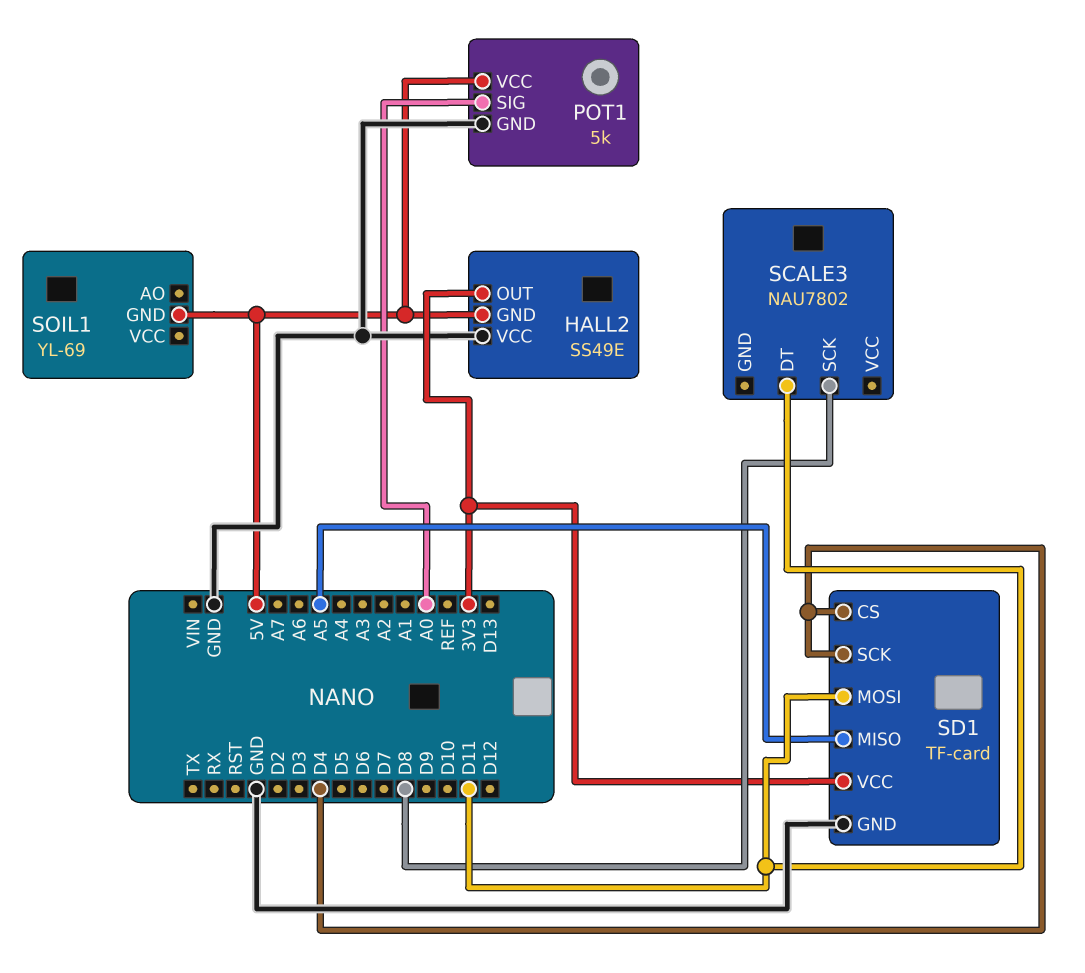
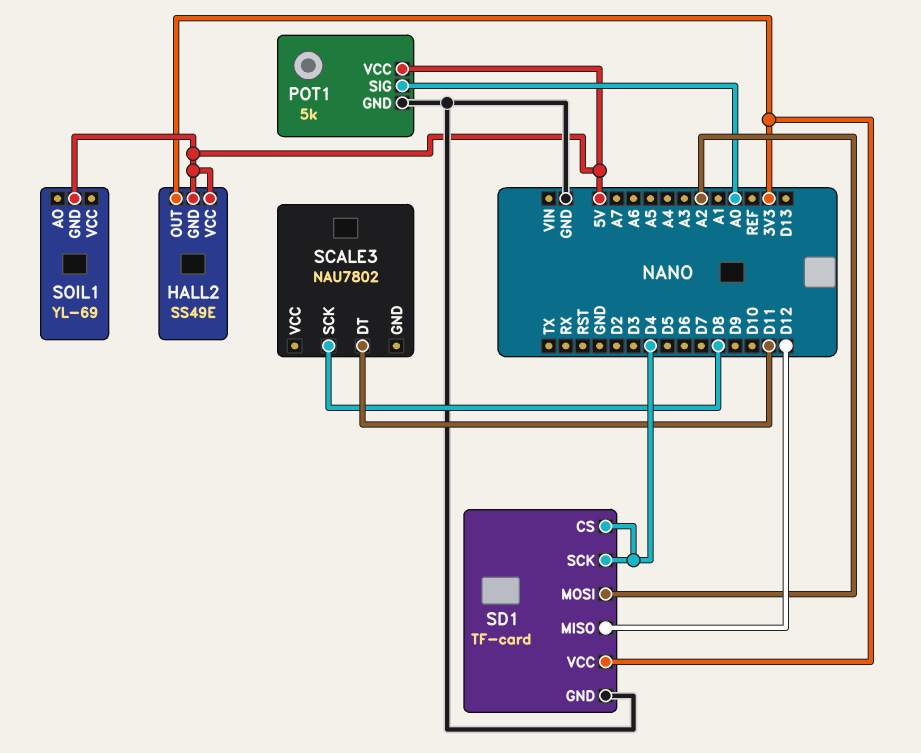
HALL2 pin VCC: GND -> 5V
SD1 pin MISO: A5 -> D12
SD1 pin MOSI: D11 -> A2

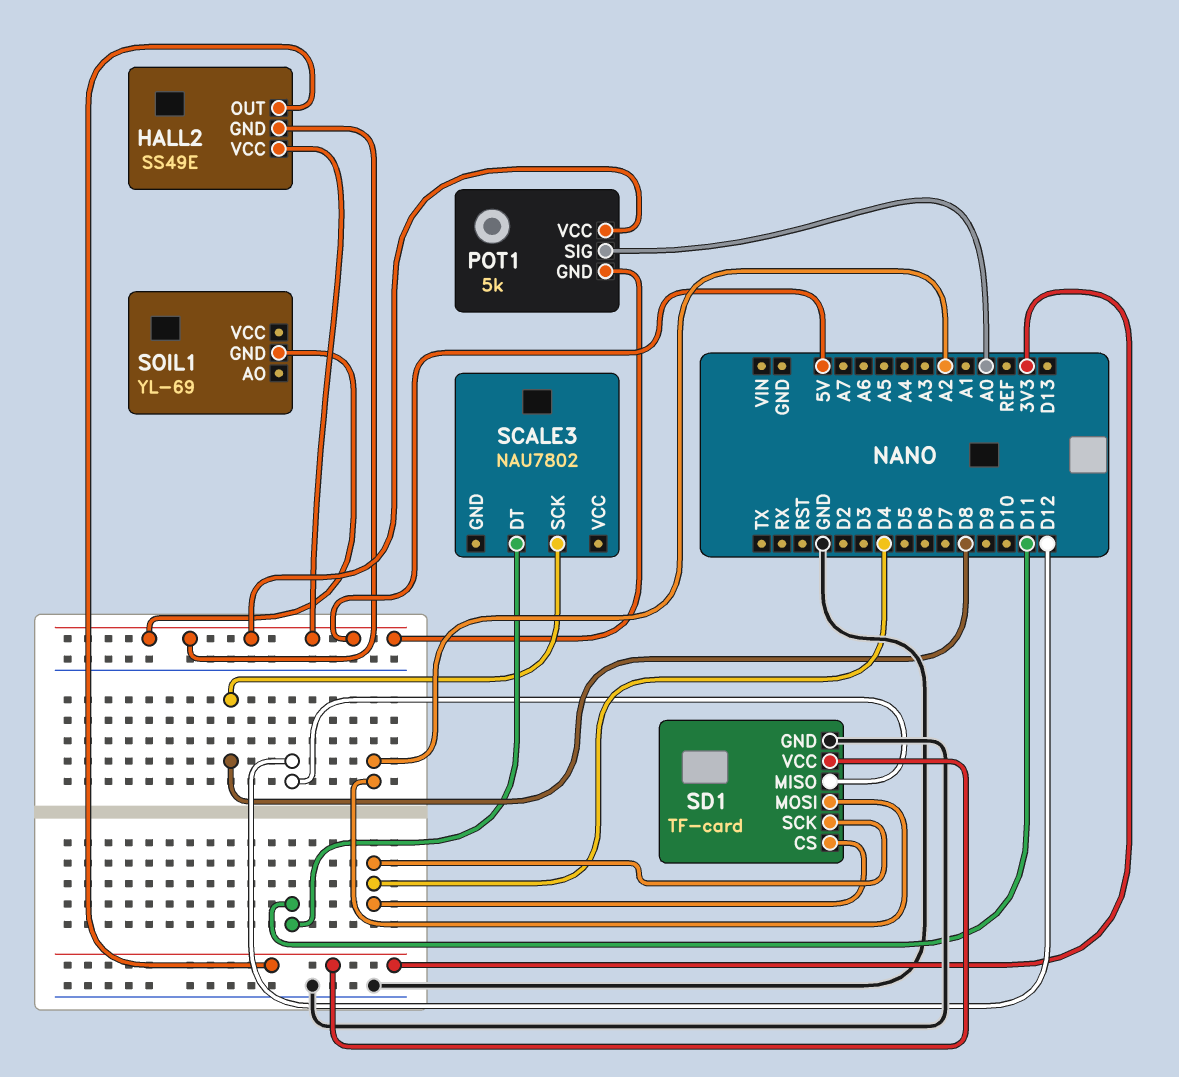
POT1 pin GND: GND -> 5V

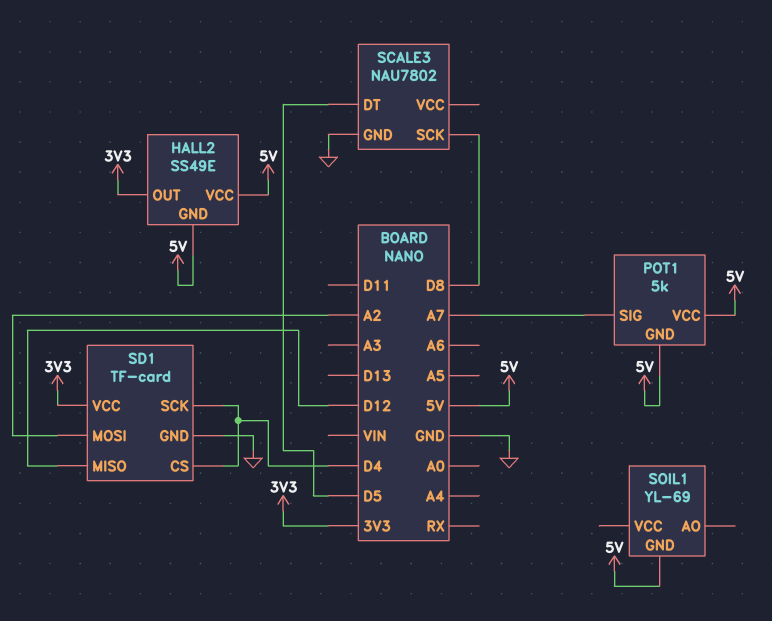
POT1 pin SIG: A0 -> A7
SCALE3 pin DT: D11 -> D5
SCALE3 pin GND: none -> GND

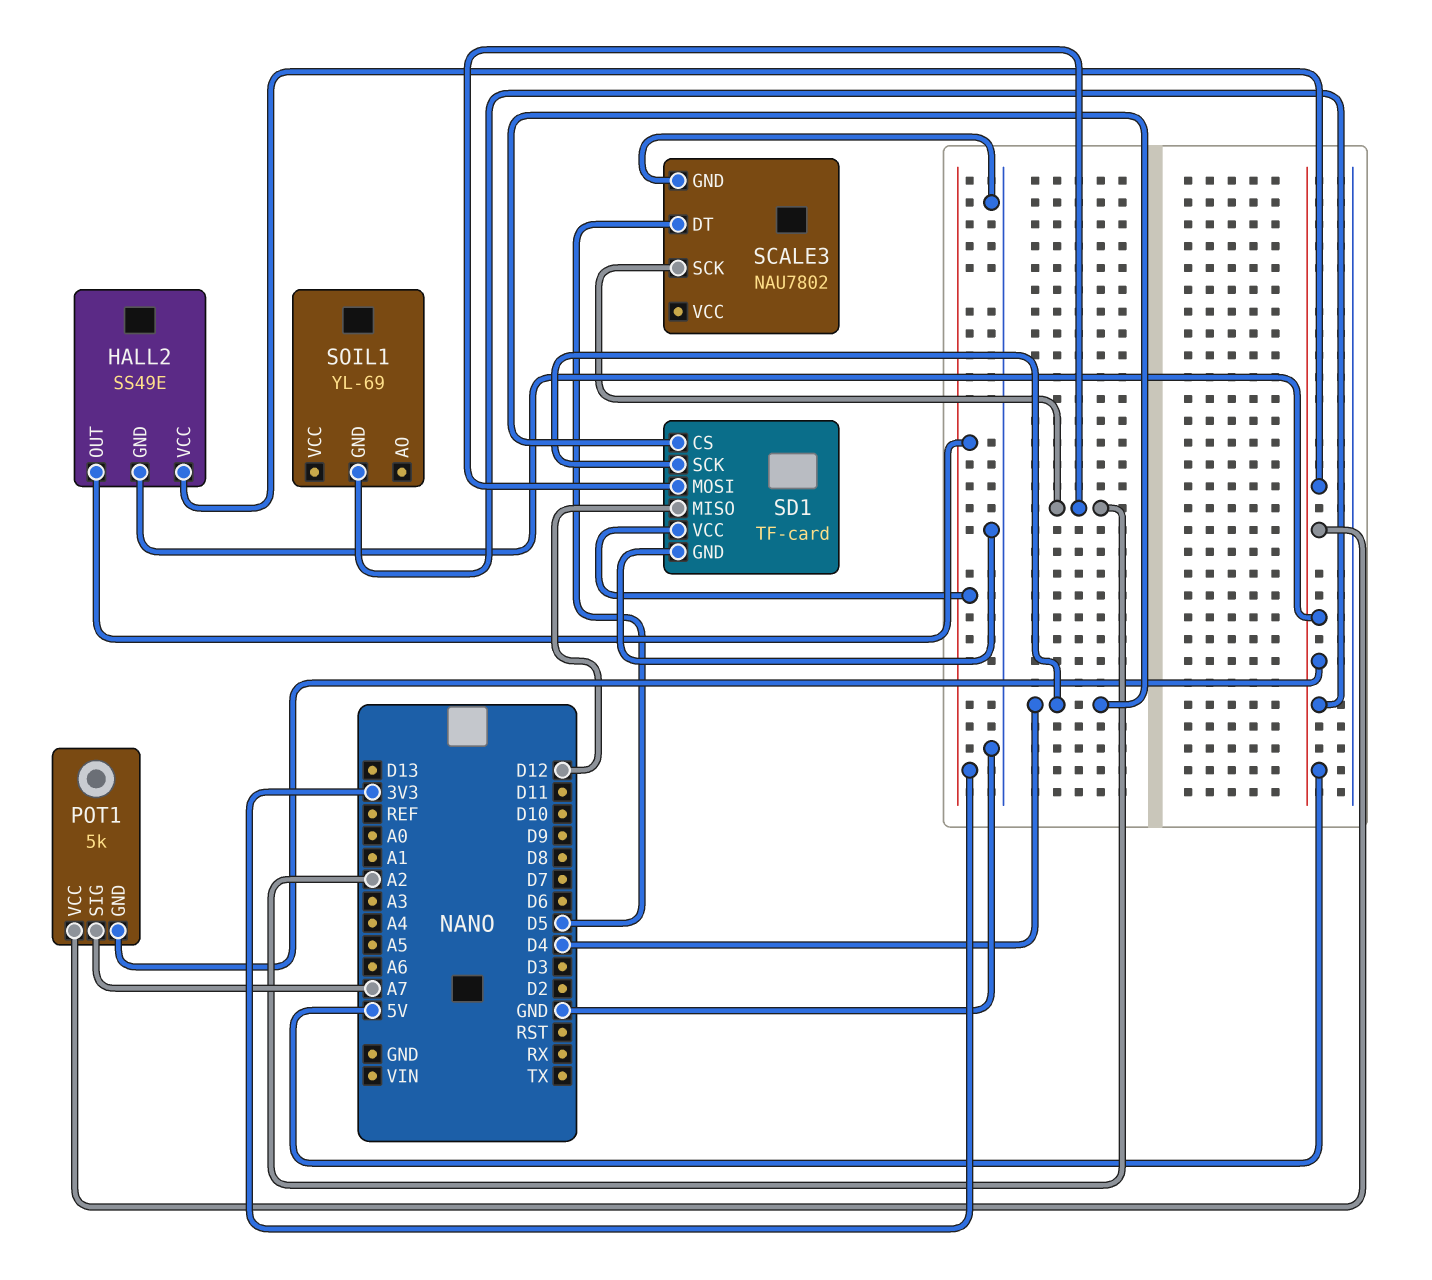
SCALE3 pin SCK: D8 -> A2

